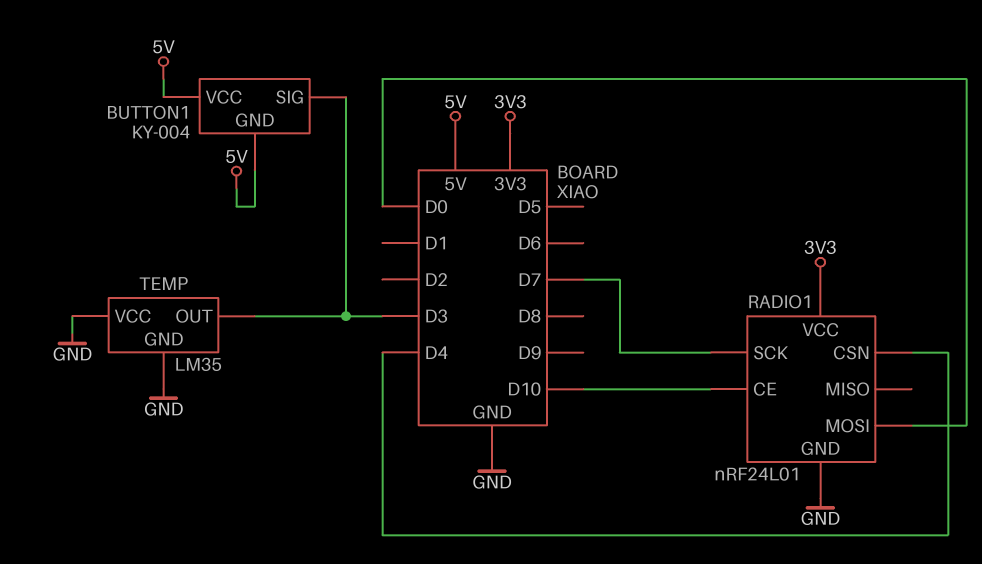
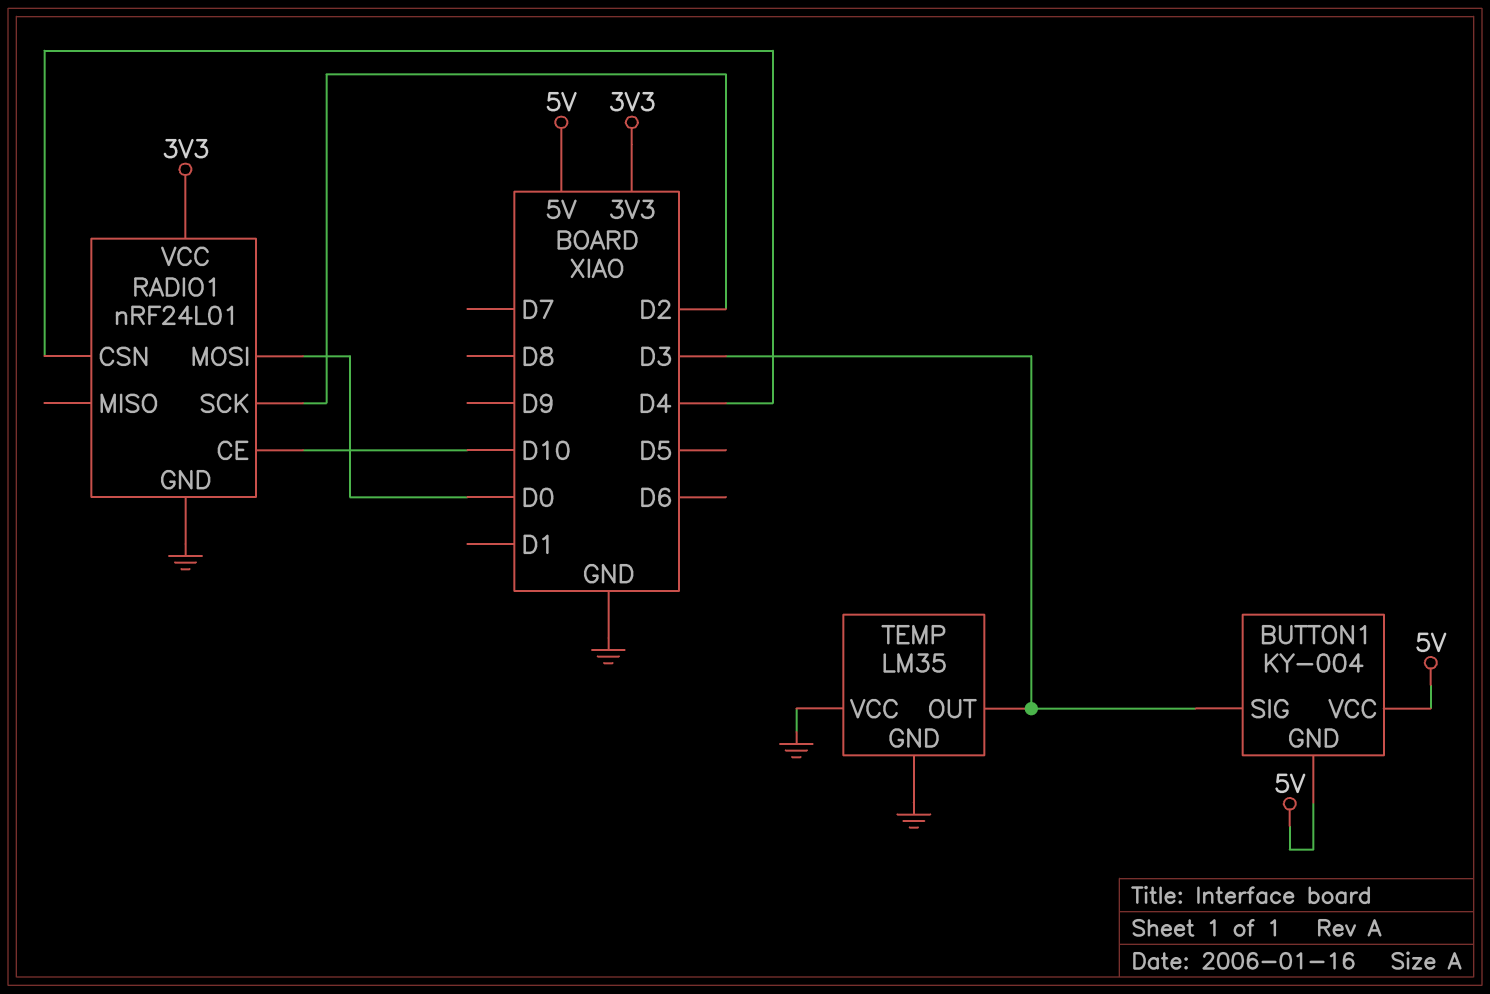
RADIO1 pin SCK: D7 -> D2

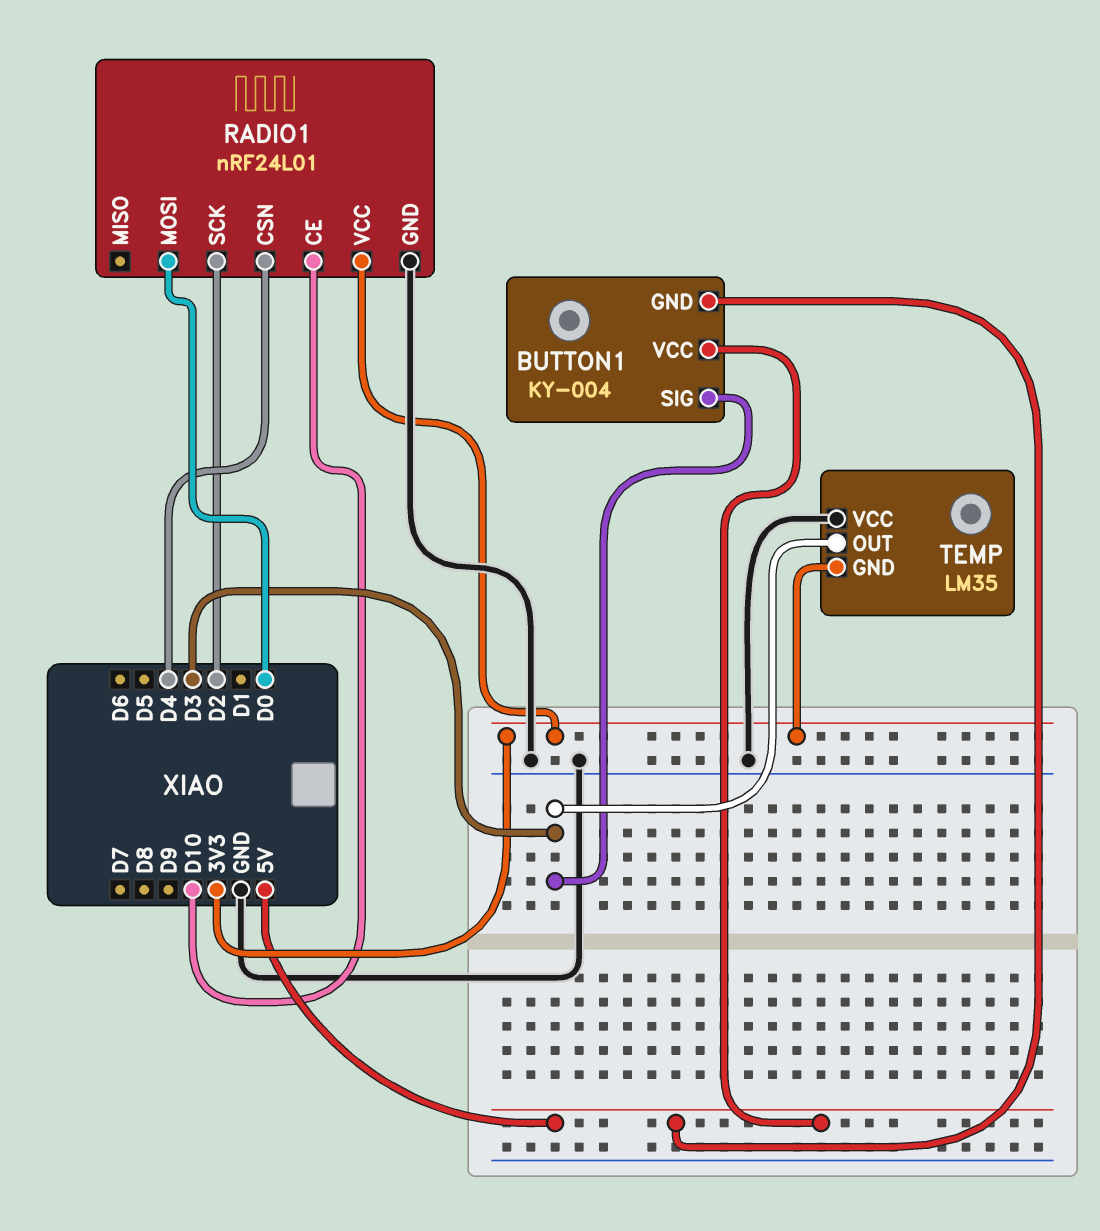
TEMP pin GND: GND -> 3V3

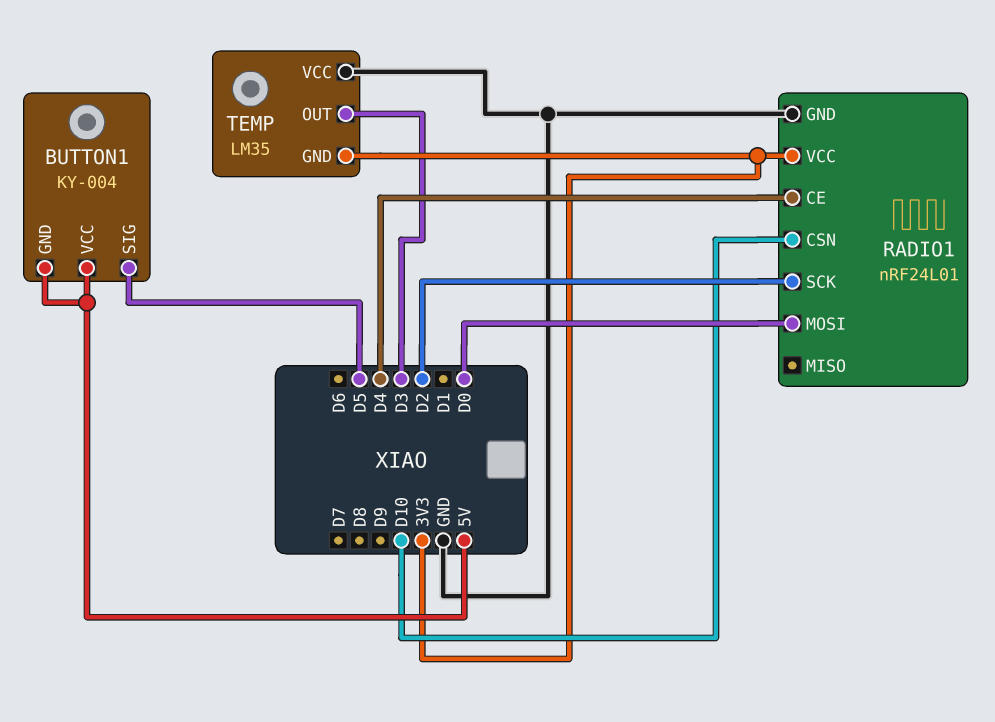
BUTTON1 pin SIG: D3 -> D5
RADIO1 pin CE: D10 -> D4
RADIO1 pin CSN: D4 -> D10

